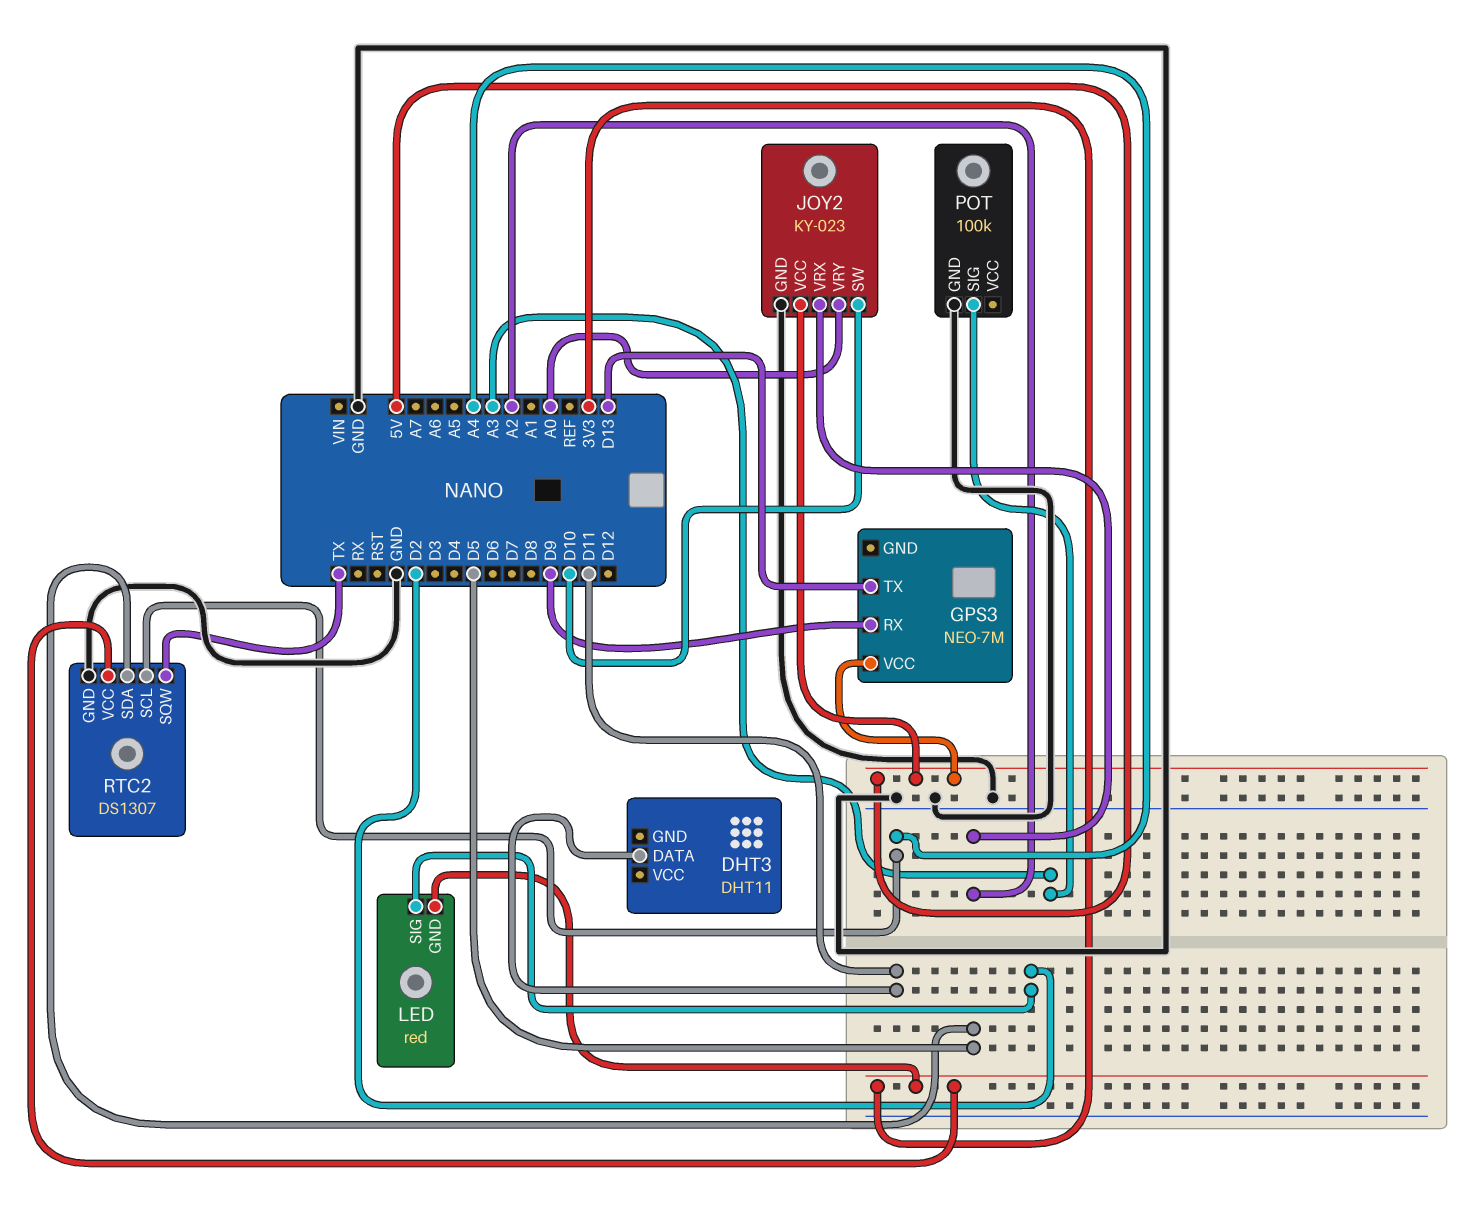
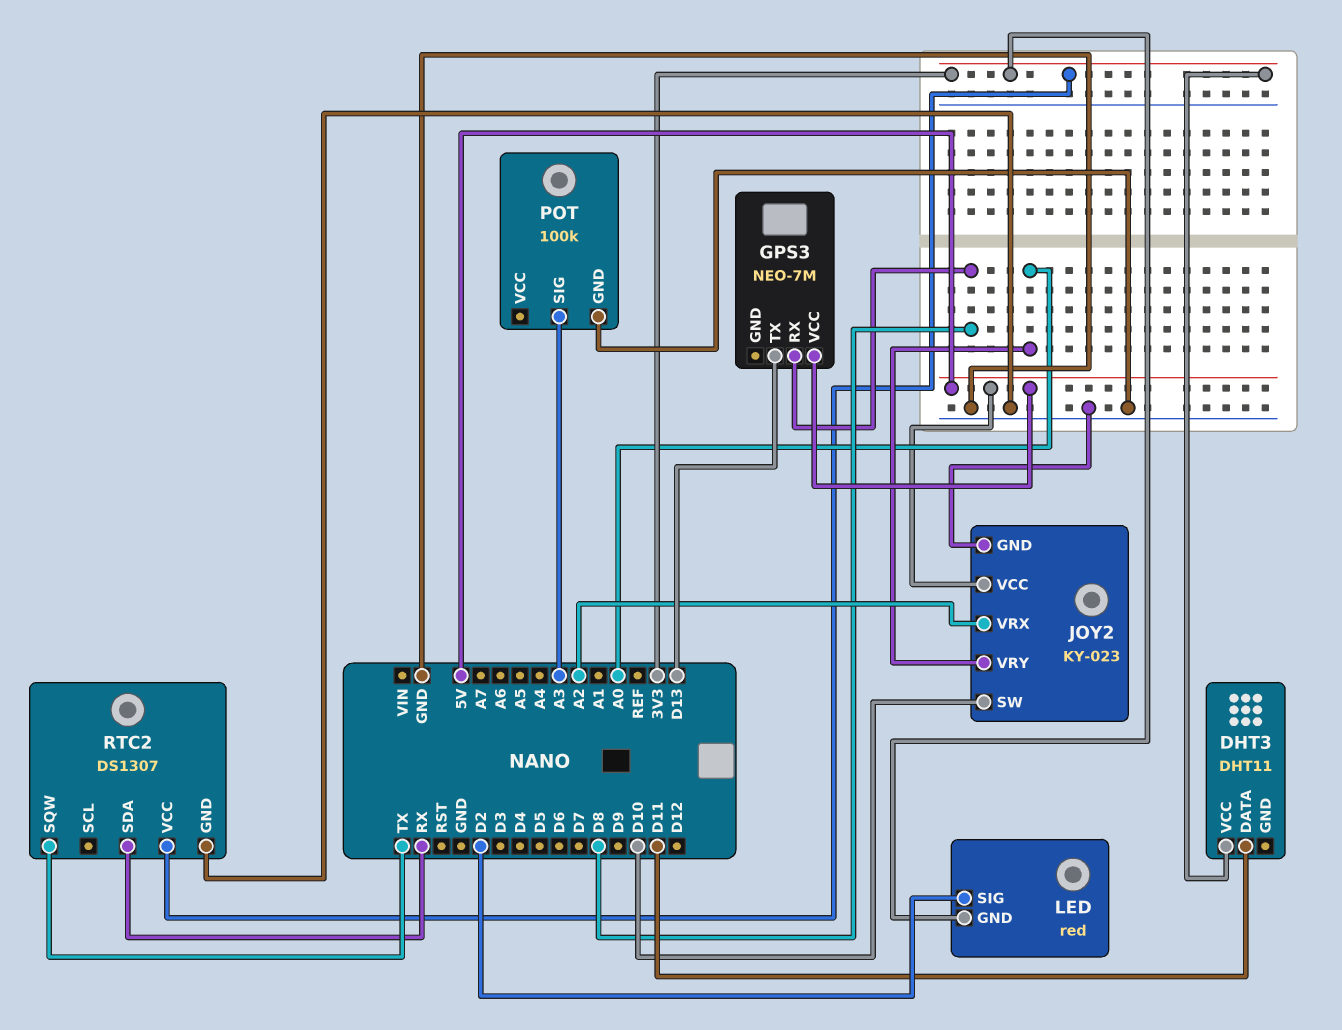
DHT3 pin VCC: none -> 3V3
GPS3 pin RX: D9 -> D8
RTC2 pin SCL: A4 -> none
RTC2 pin SDA: D5 -> RX

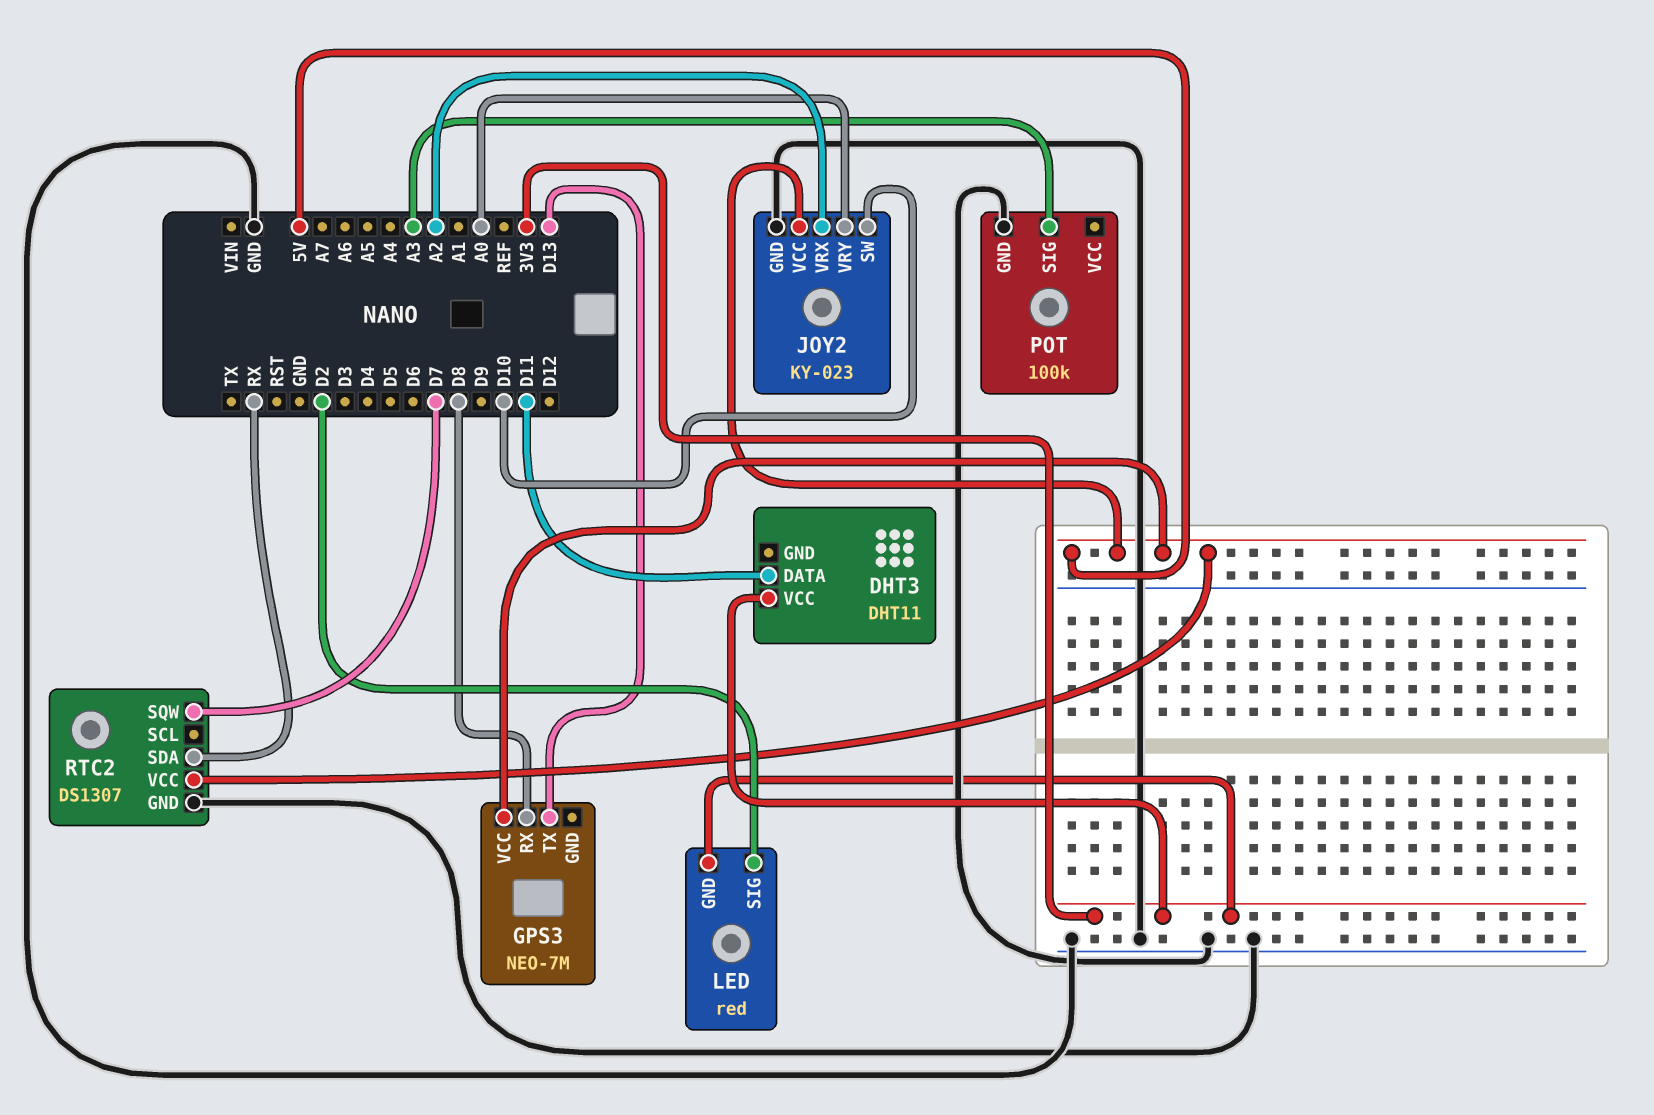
RTC2 pin SQW: TX -> D7
RTC2 pin VCC: 3V3 -> 5V

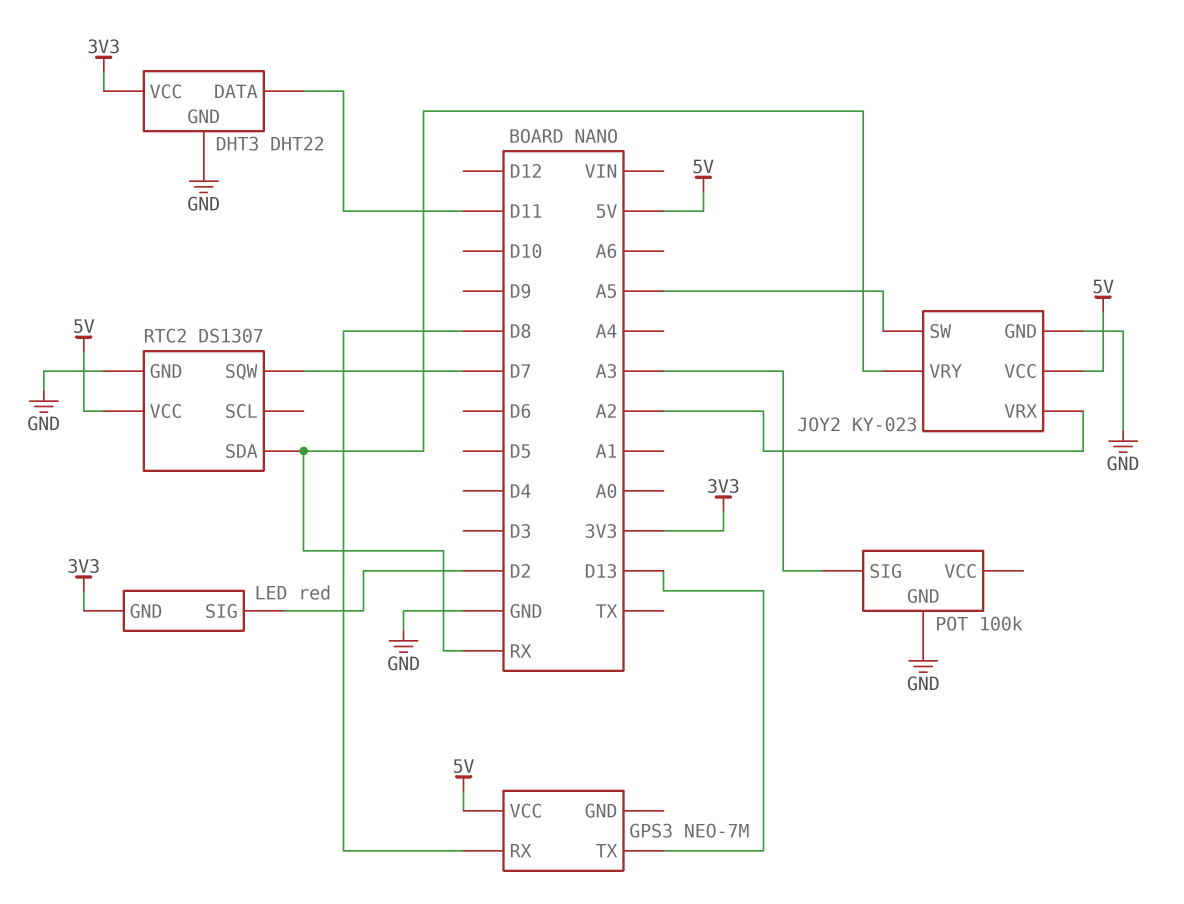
DHT3: DHT11 -> DHT22
DHT3 pin GND: none -> GND
JOY2 pin SW: D10 -> A5
JOY2 pin VRY: A0 -> RX

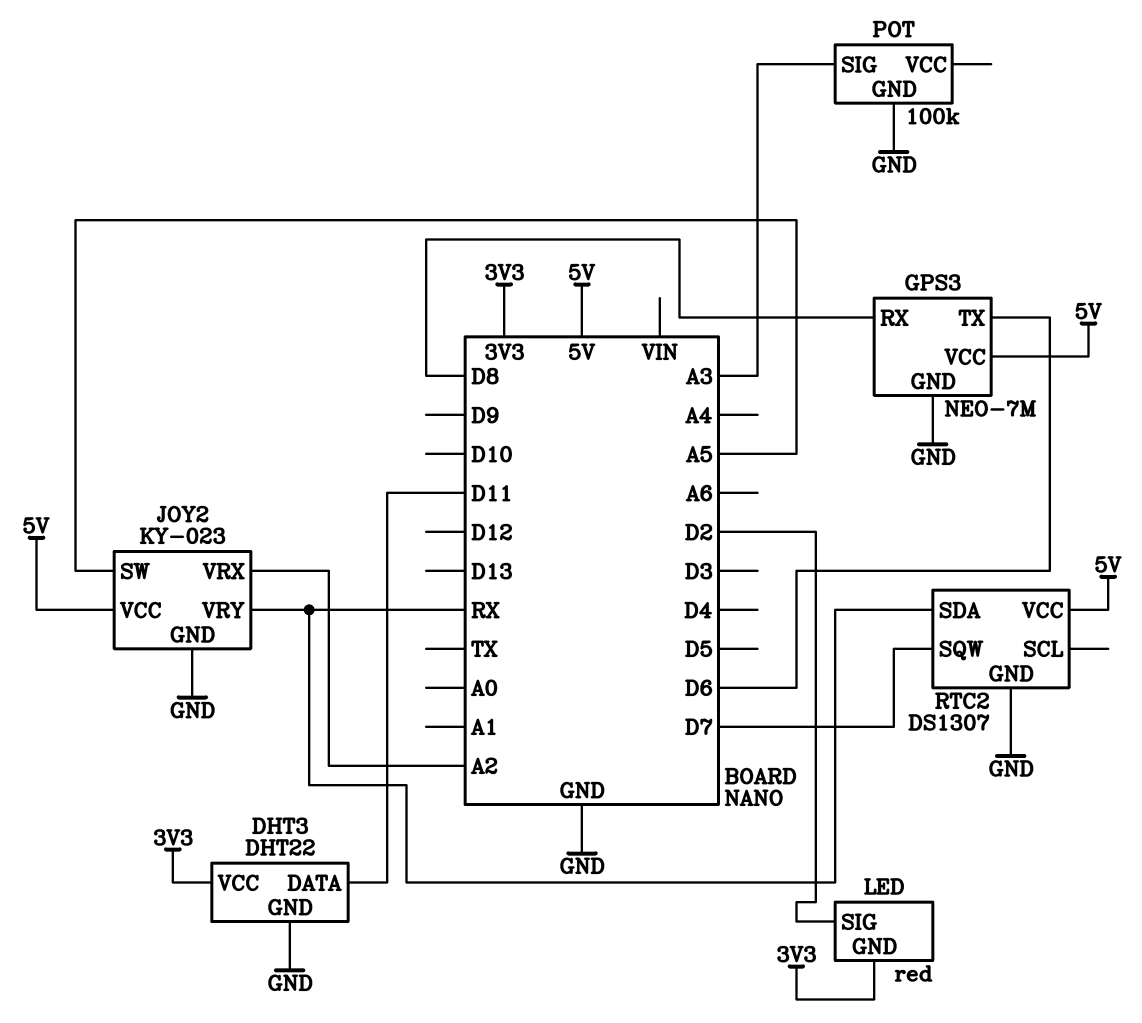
GPS3 pin GND: none -> GND
GPS3 pin TX: D13 -> D6

